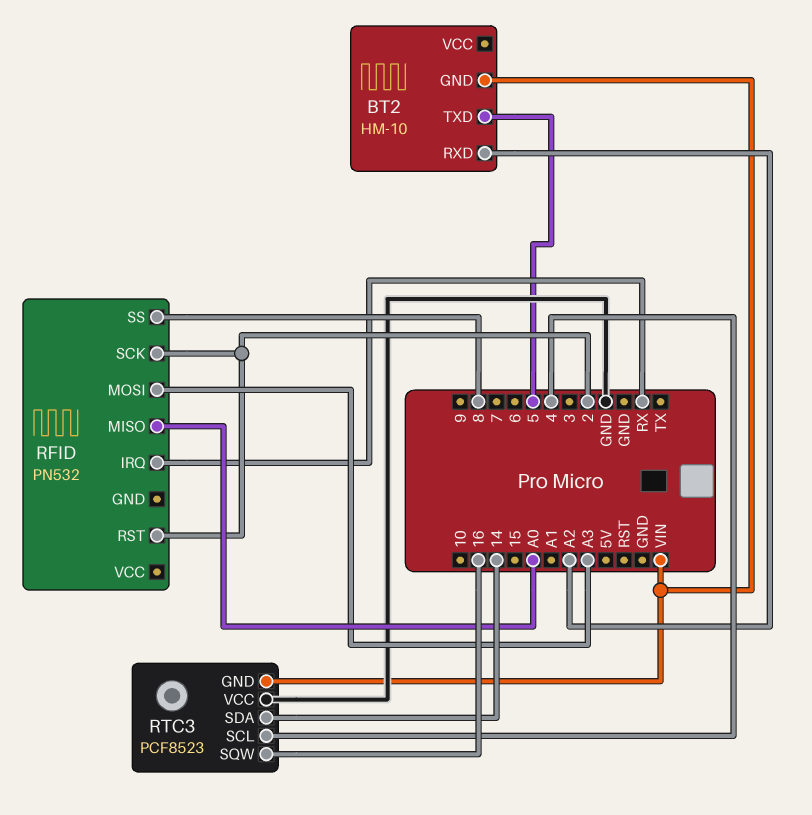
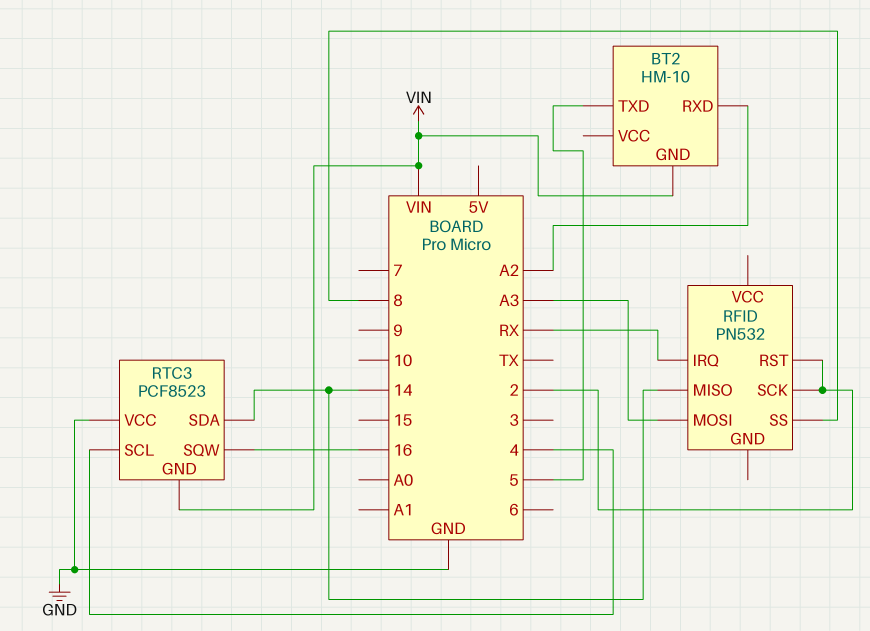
RFID pin MISO: A0 -> 14

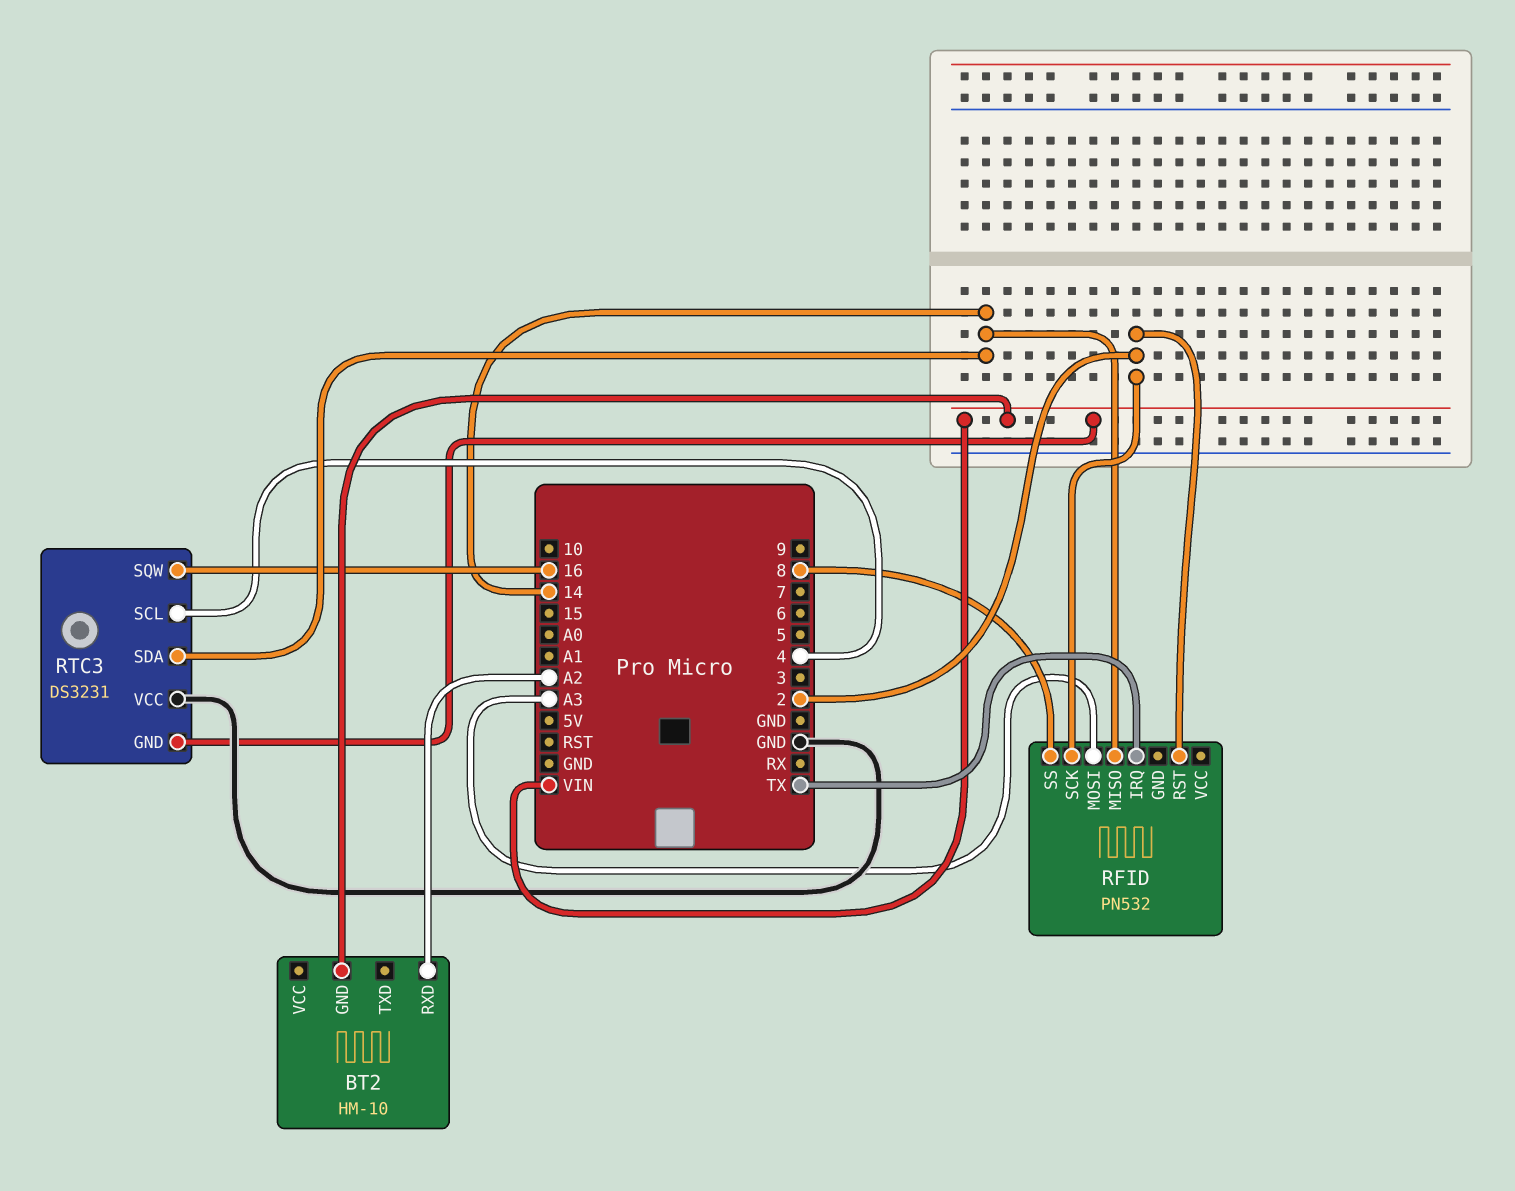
BT2 pin TXD: 5 -> none
RFID pin IRQ: RX -> TX
RTC3: PCF8523 -> DS3231

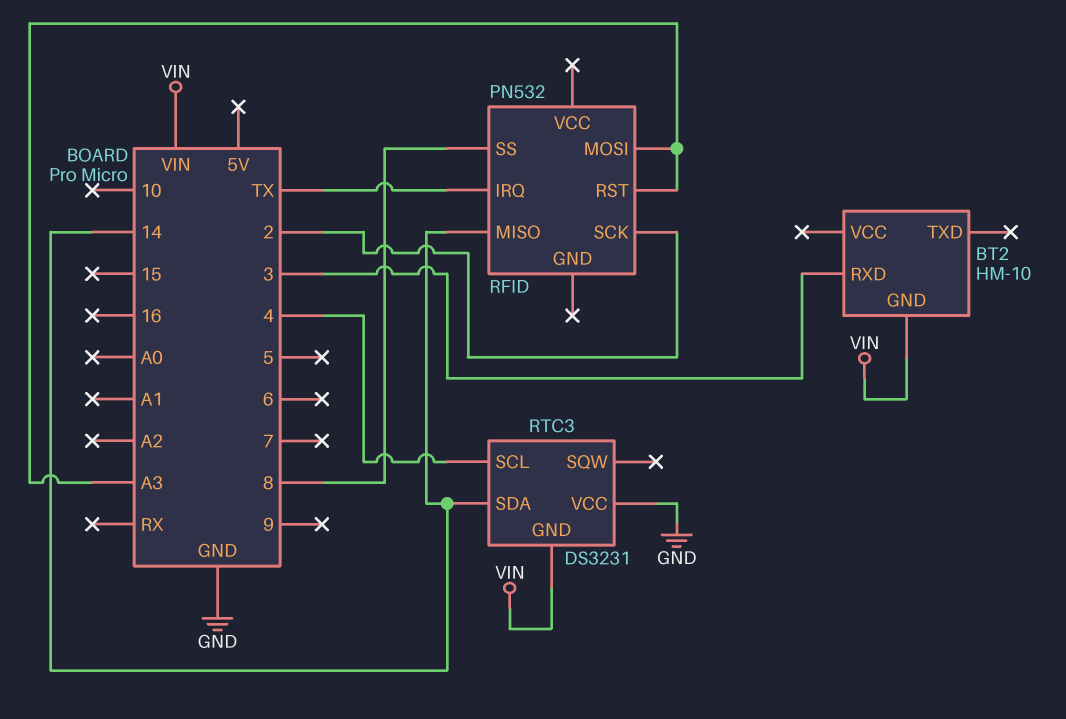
BT2 pin RXD: A2 -> 3
RFID pin RST: 2 -> A3
RTC3 pin SQW: 16 -> none

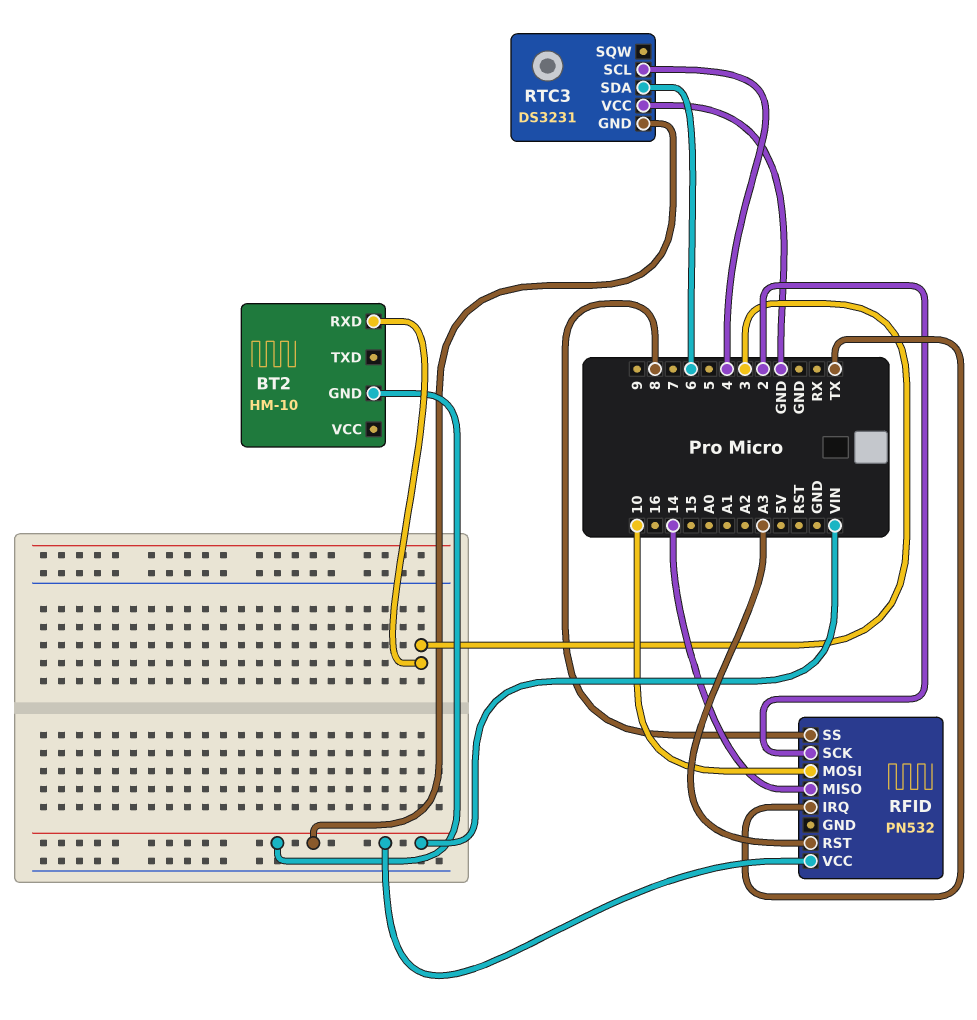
RFID pin MOSI: A3 -> 10
RFID pin VCC: none -> VIN
RTC3 pin SDA: 14 -> 6

